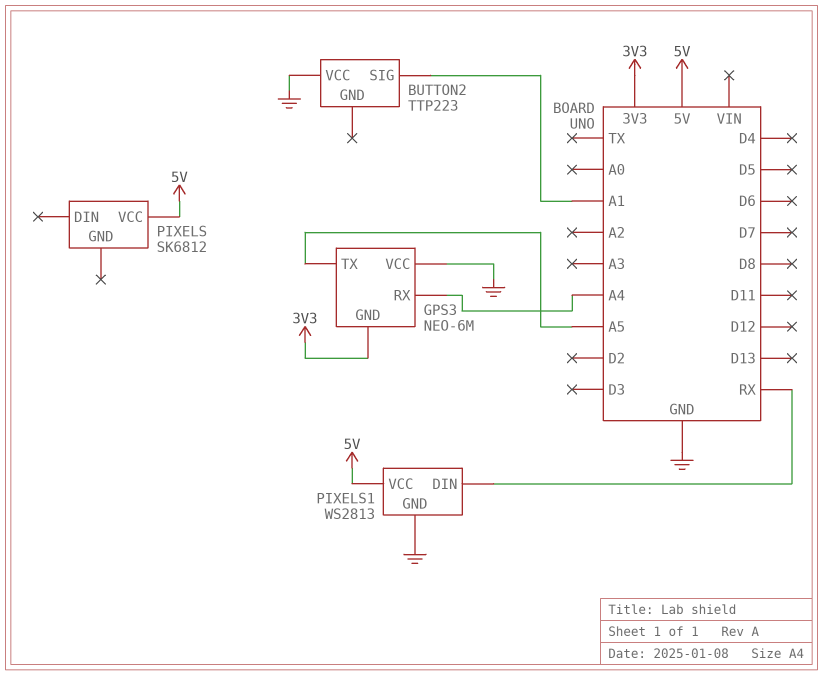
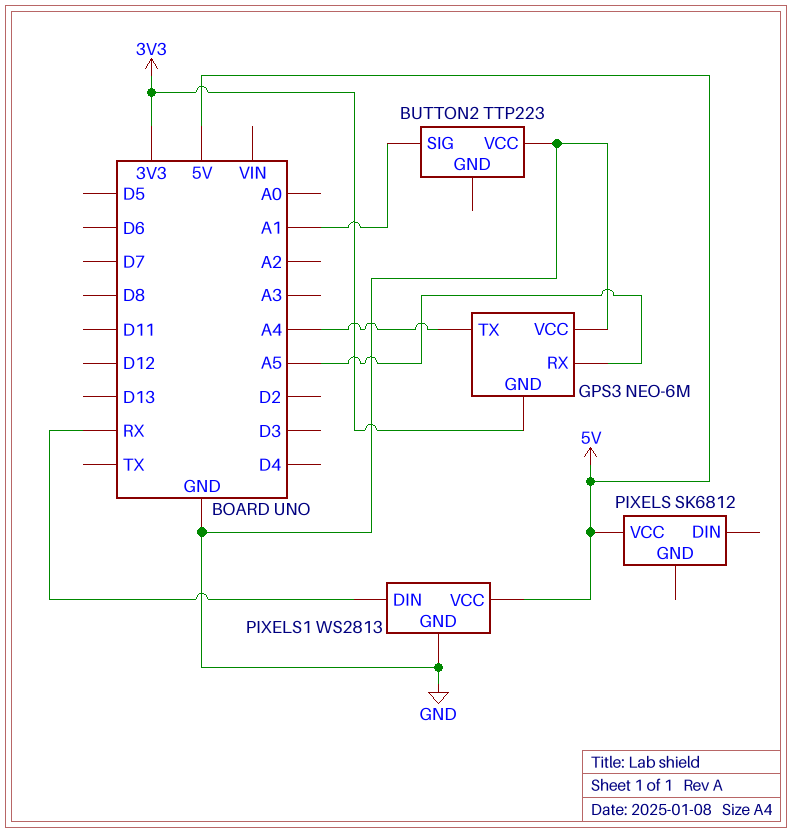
GPS3 pin RX: A4 -> A5
GPS3 pin TX: A5 -> A4

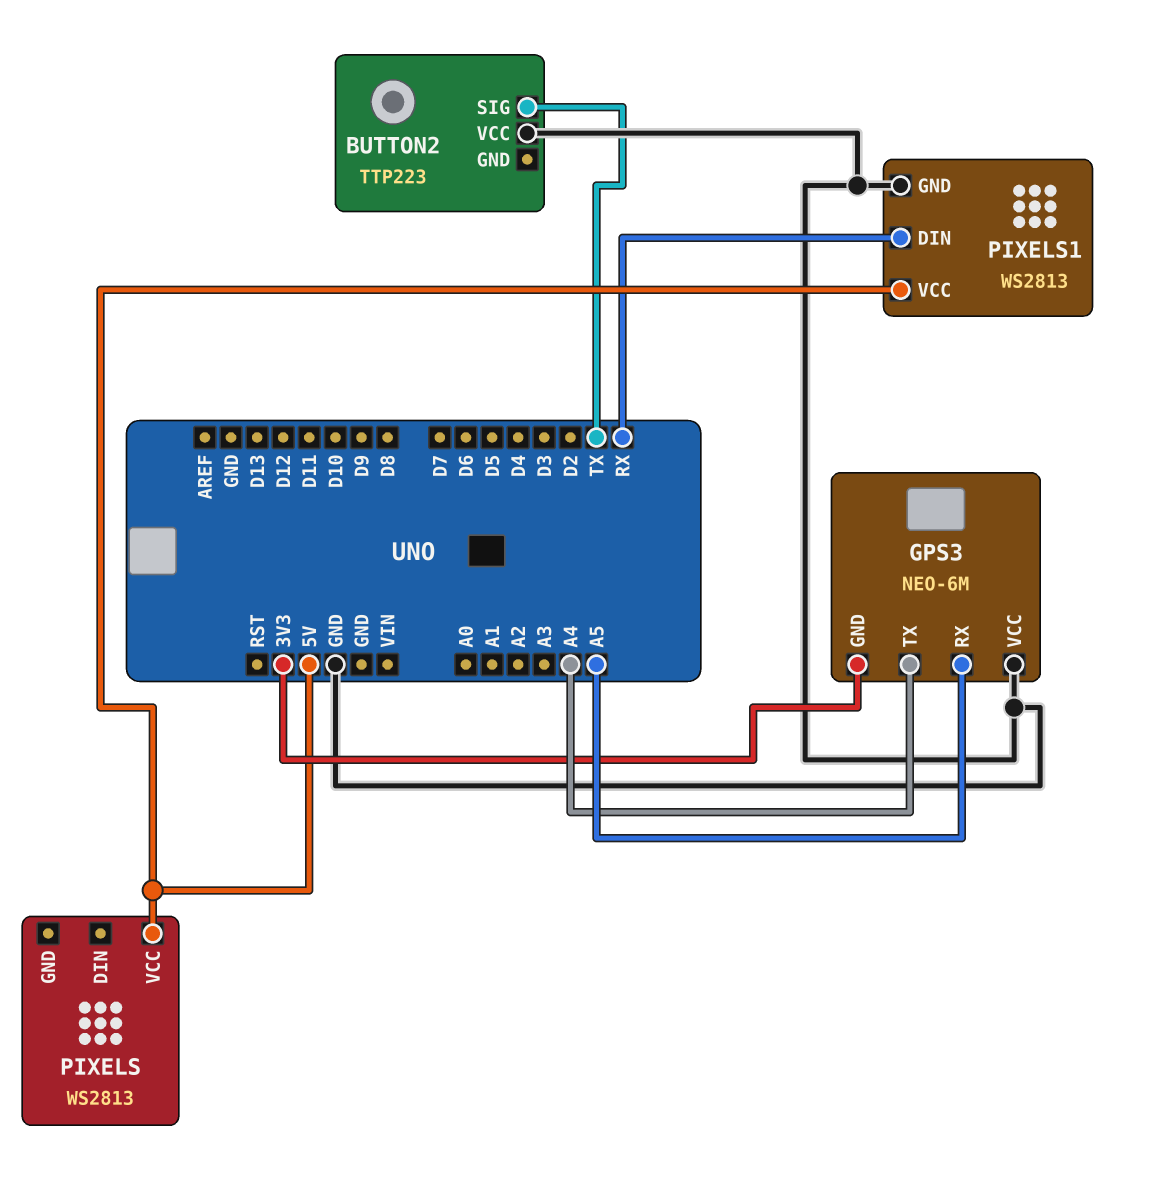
BUTTON2 pin SIG: A1 -> TX
PIXELS: SK6812 -> WS2813

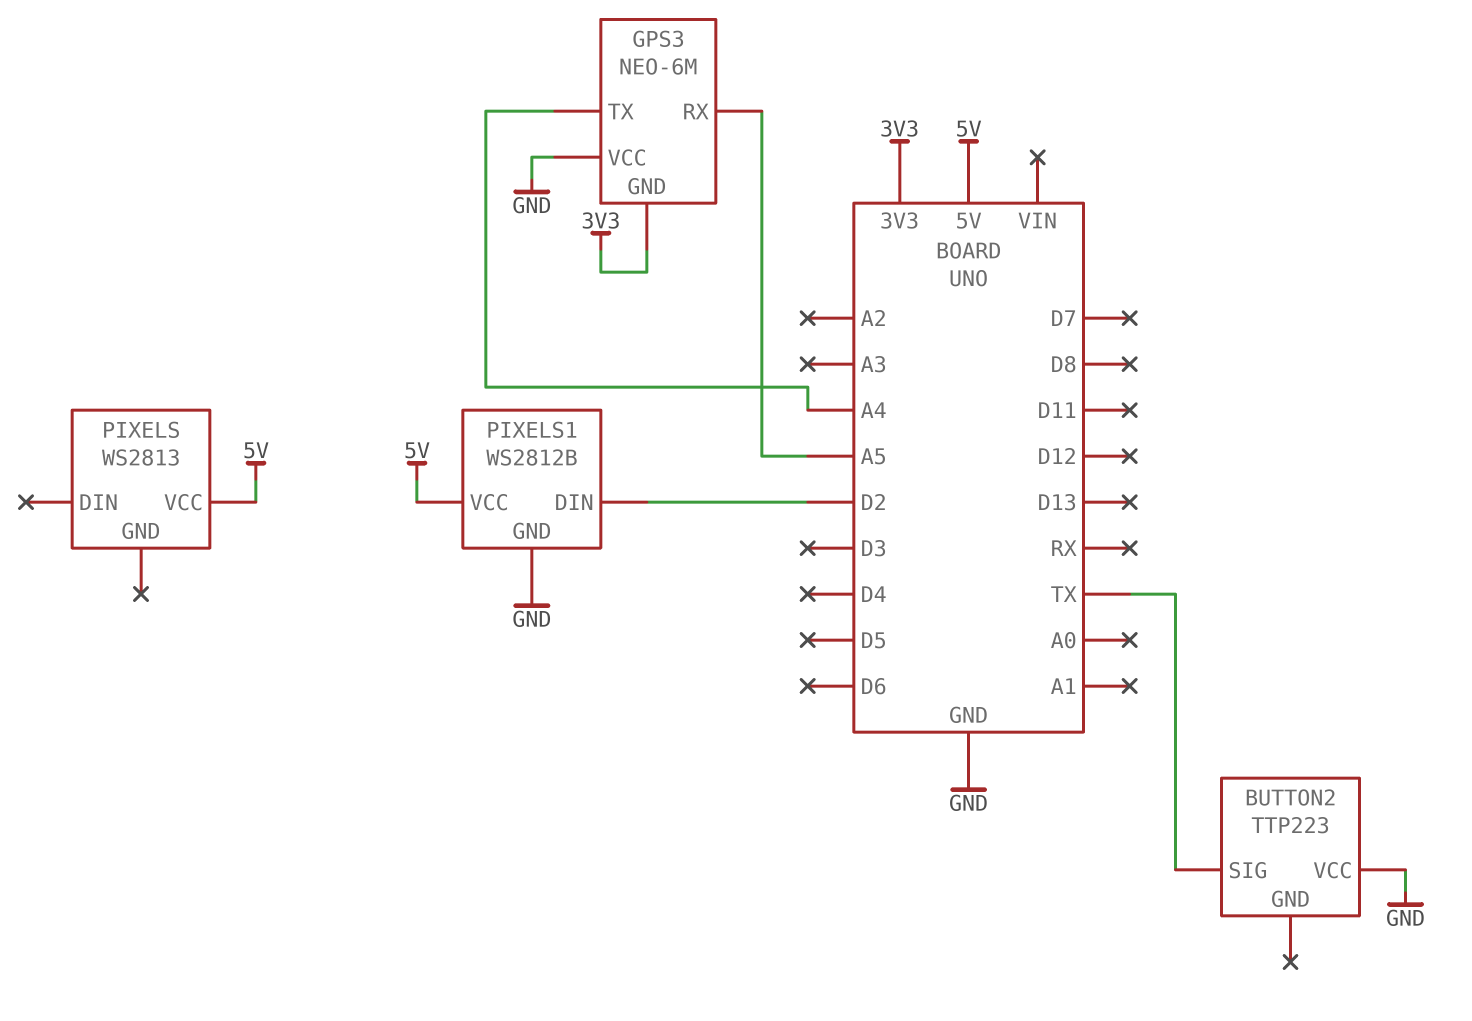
PIXELS1: WS2813 -> WS2812B
PIXELS1 pin DIN: RX -> D2

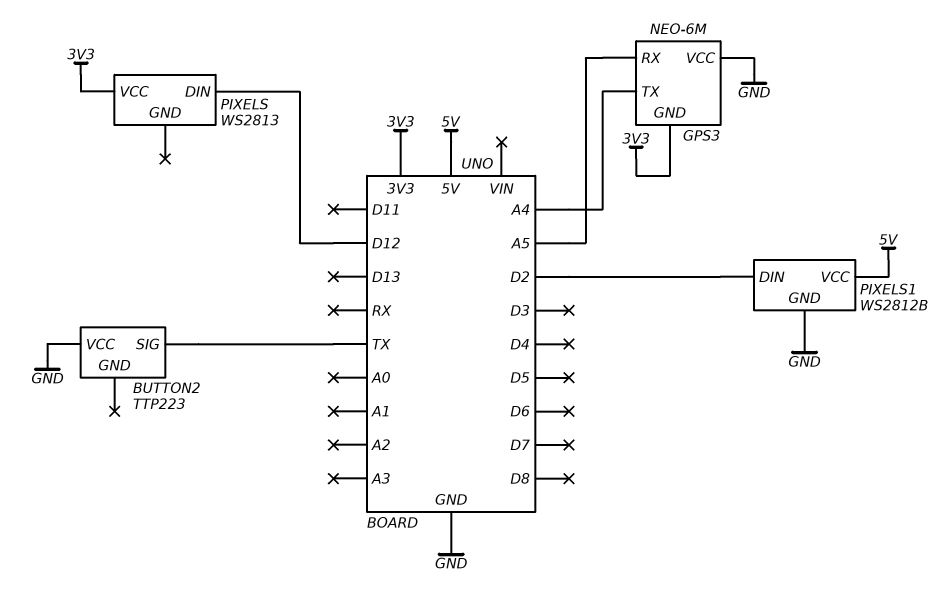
PIXELS pin DIN: none -> D12
PIXELS pin VCC: 5V -> 3V3

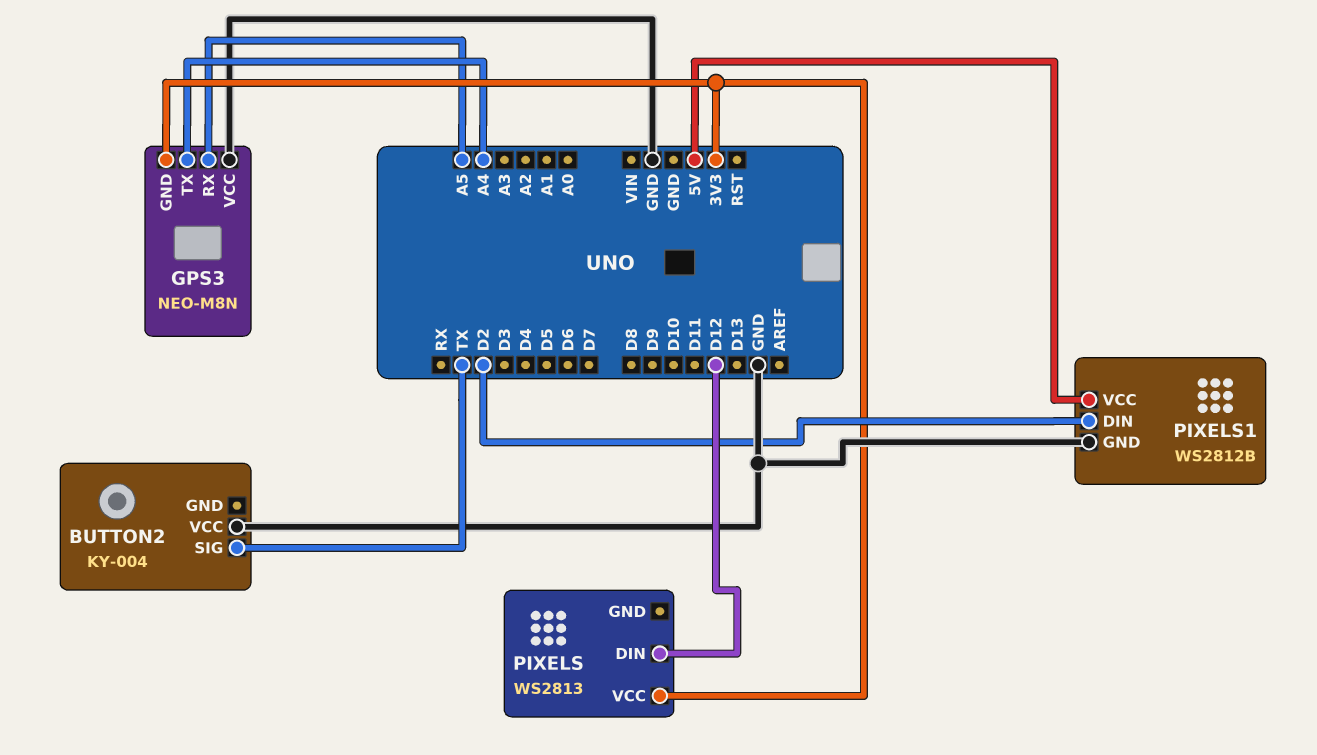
BUTTON2: TTP223 -> KY-004
GPS3: NEO-6M -> NEO-M8N

